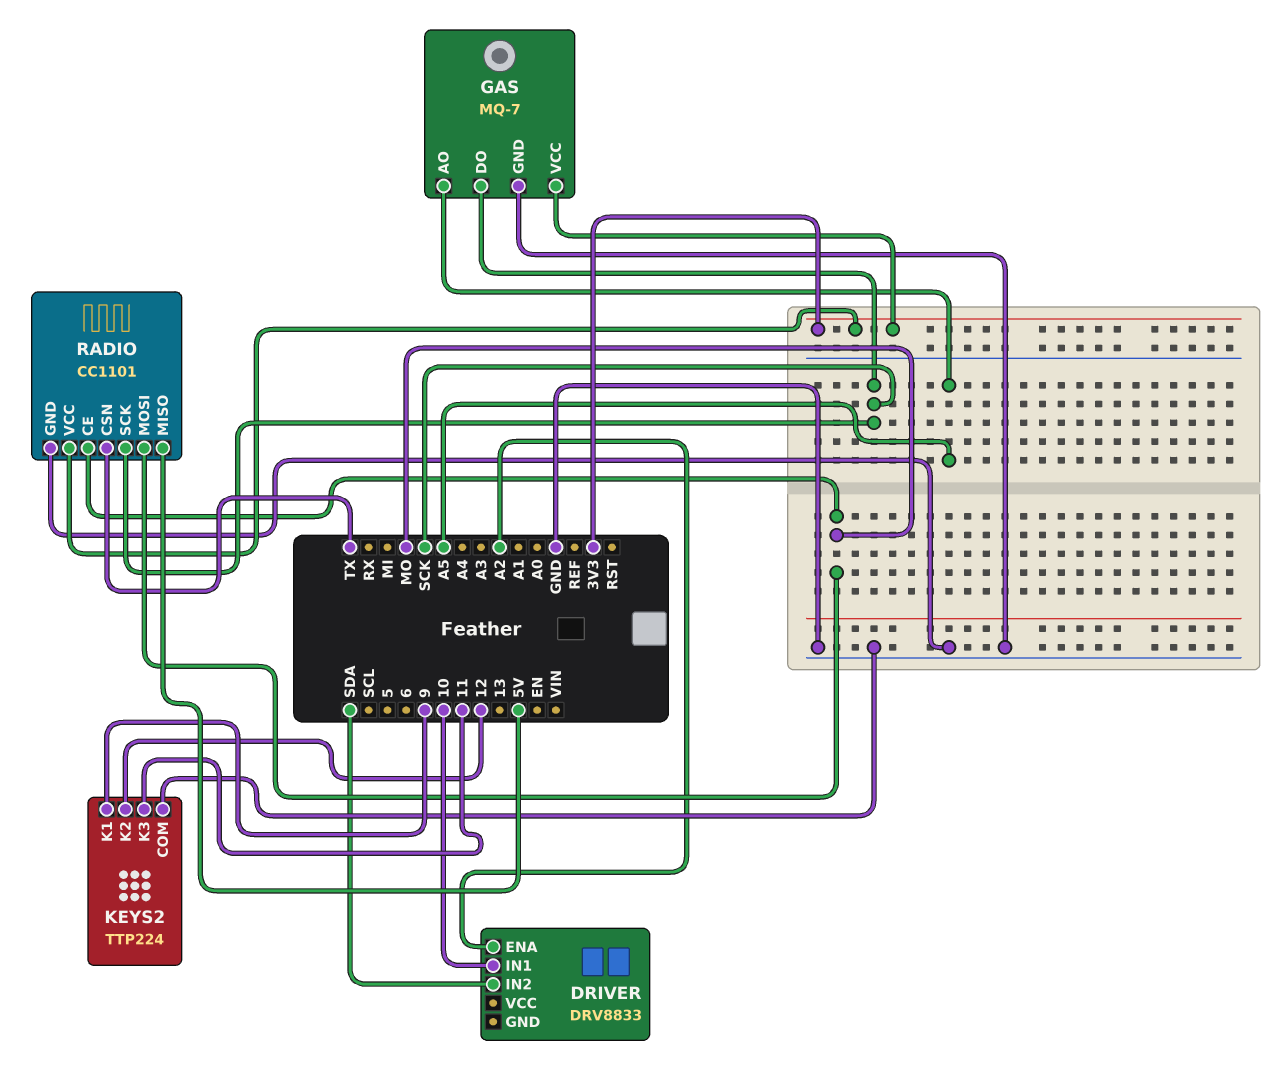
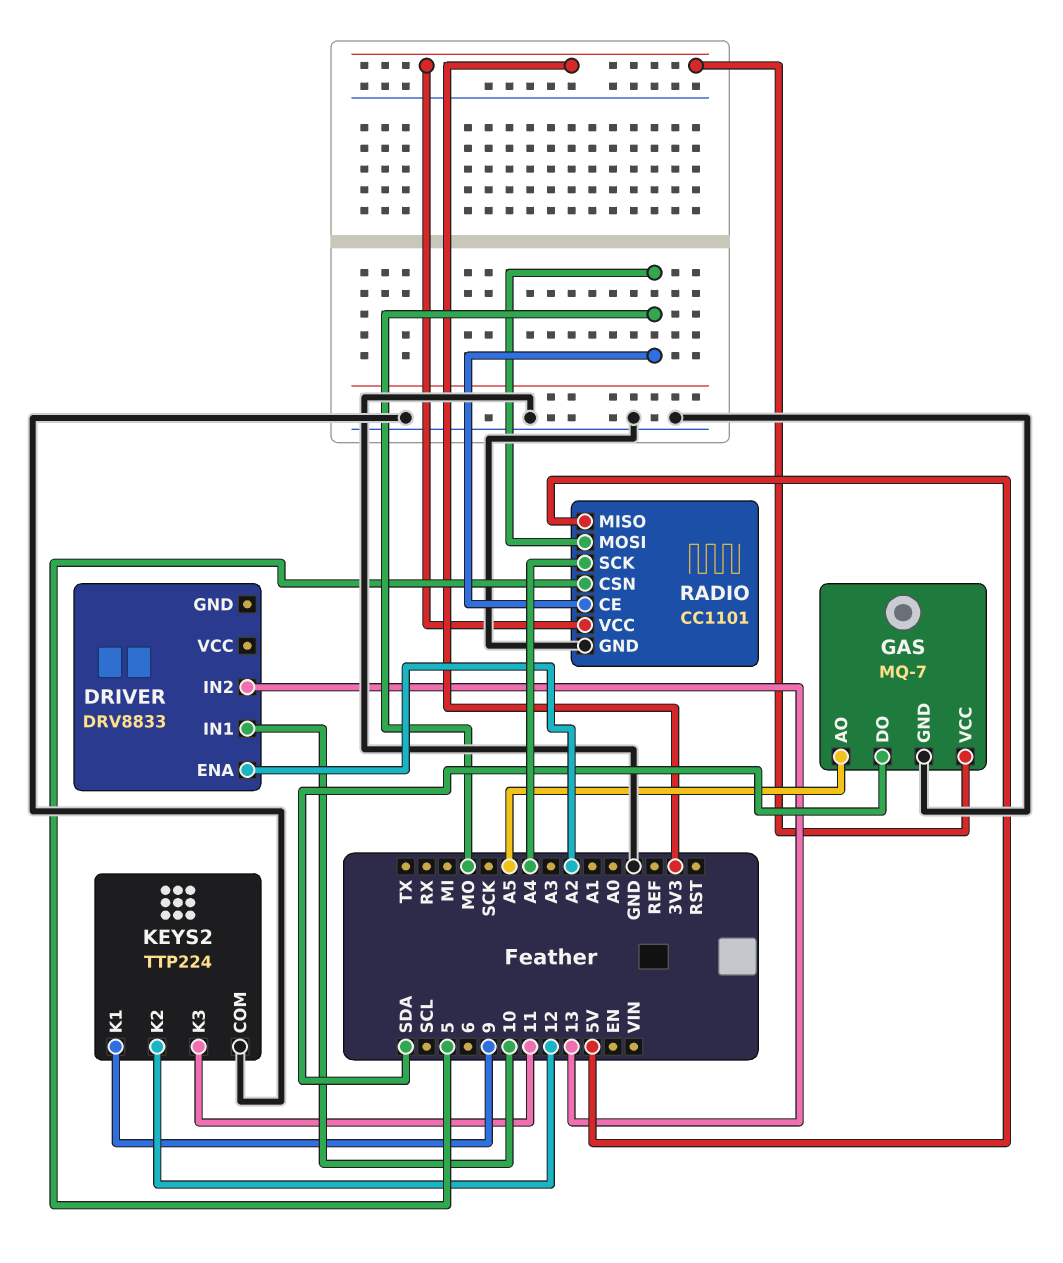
DRIVER pin IN2: SDA -> 13
GAS pin DO: SCK -> SDA
RADIO pin CSN: TX -> 5
RADIO pin SCK: SCK -> A4

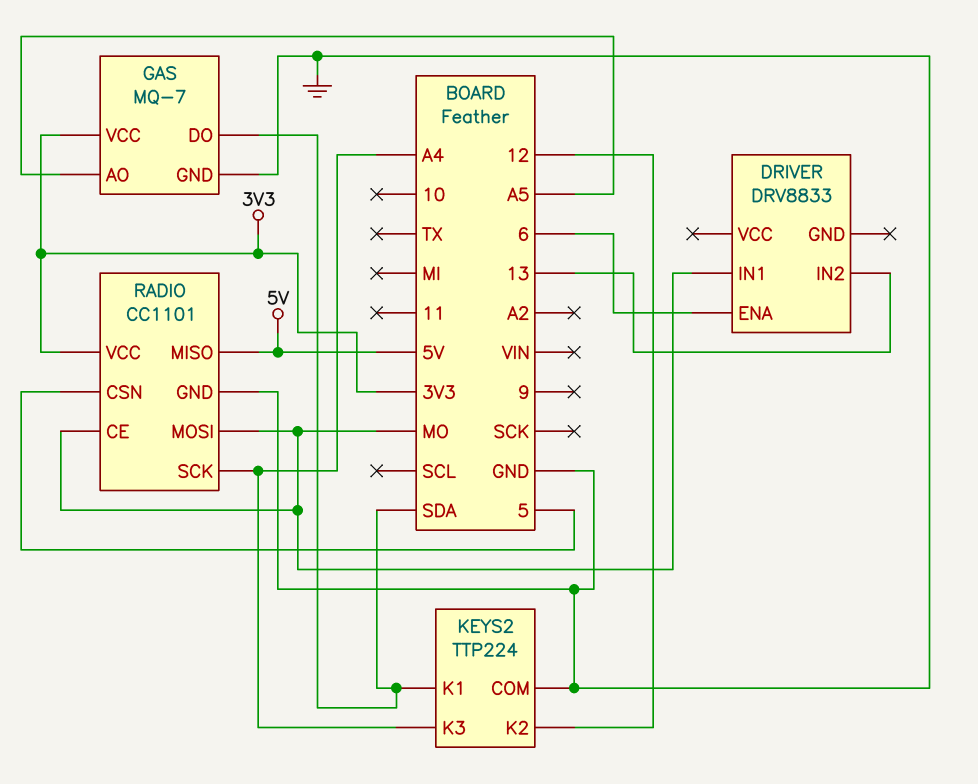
DRIVER pin ENA: A2 -> 6
DRIVER pin IN1: 10 -> MO
KEYS2 pin K1: 9 -> SDA
KEYS2 pin K3: 11 -> A4

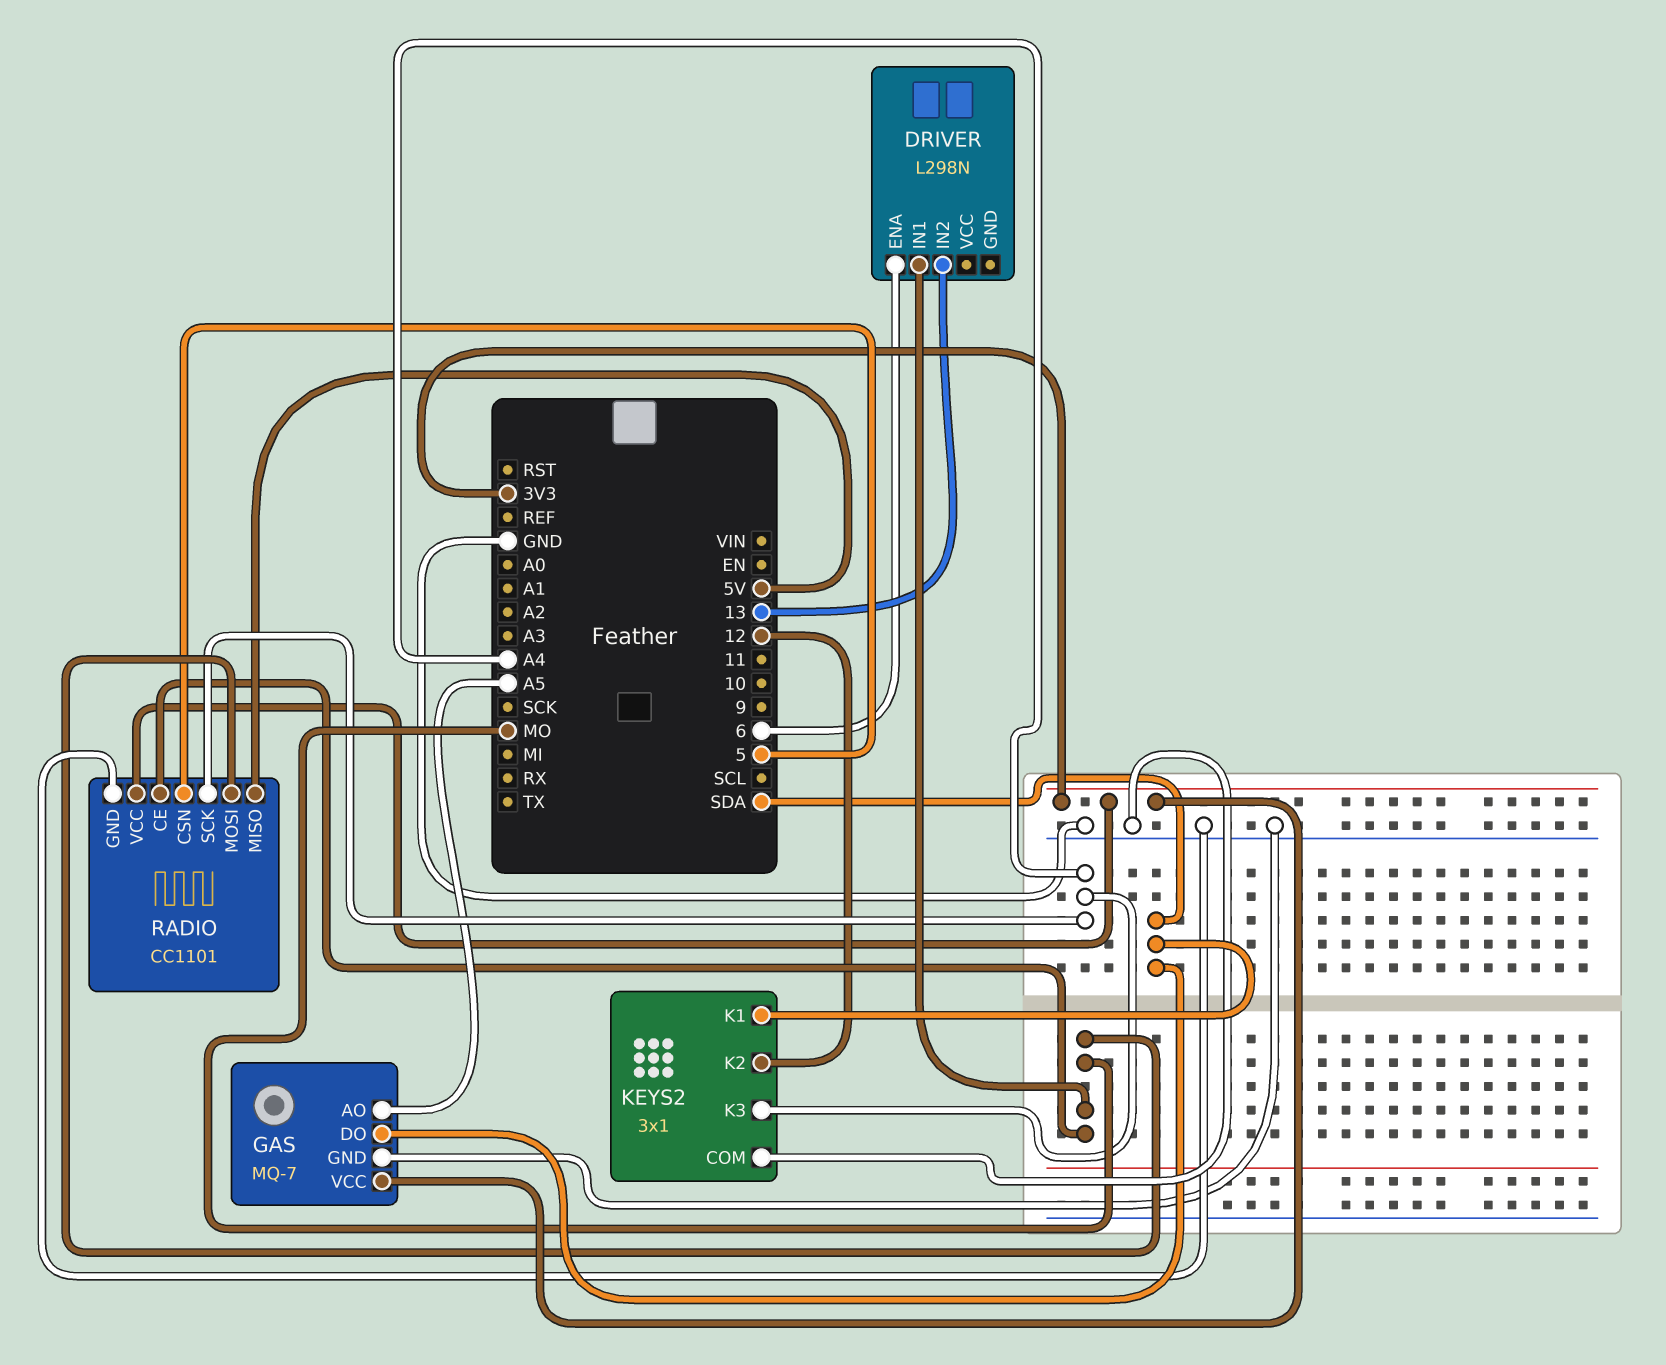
DRIVER: DRV8833 -> L298N
KEYS2: TTP224 -> 3x1

